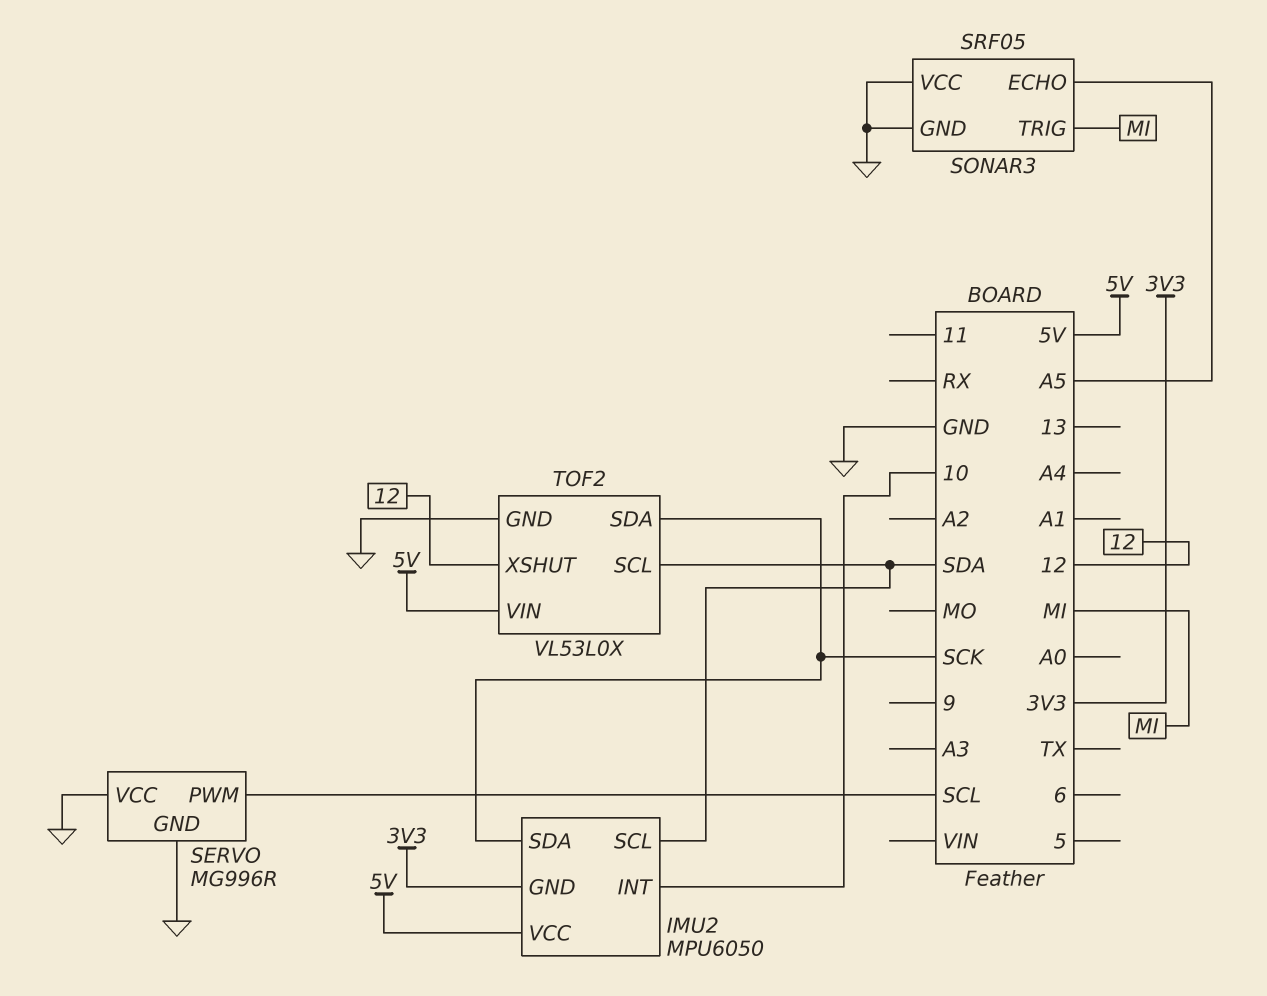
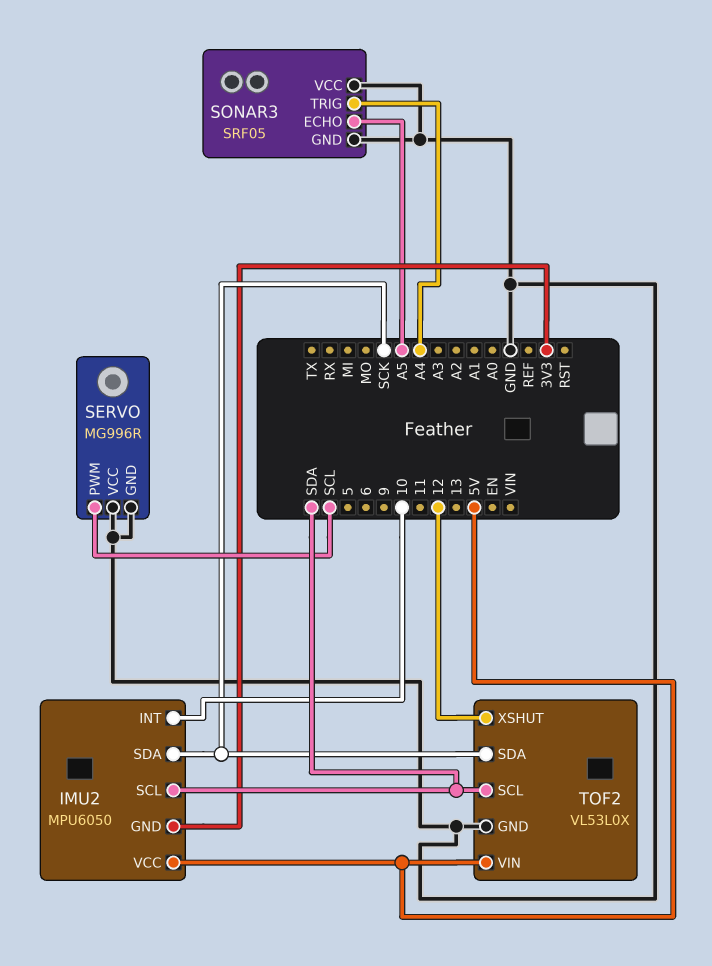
SONAR3 pin TRIG: MI -> A4

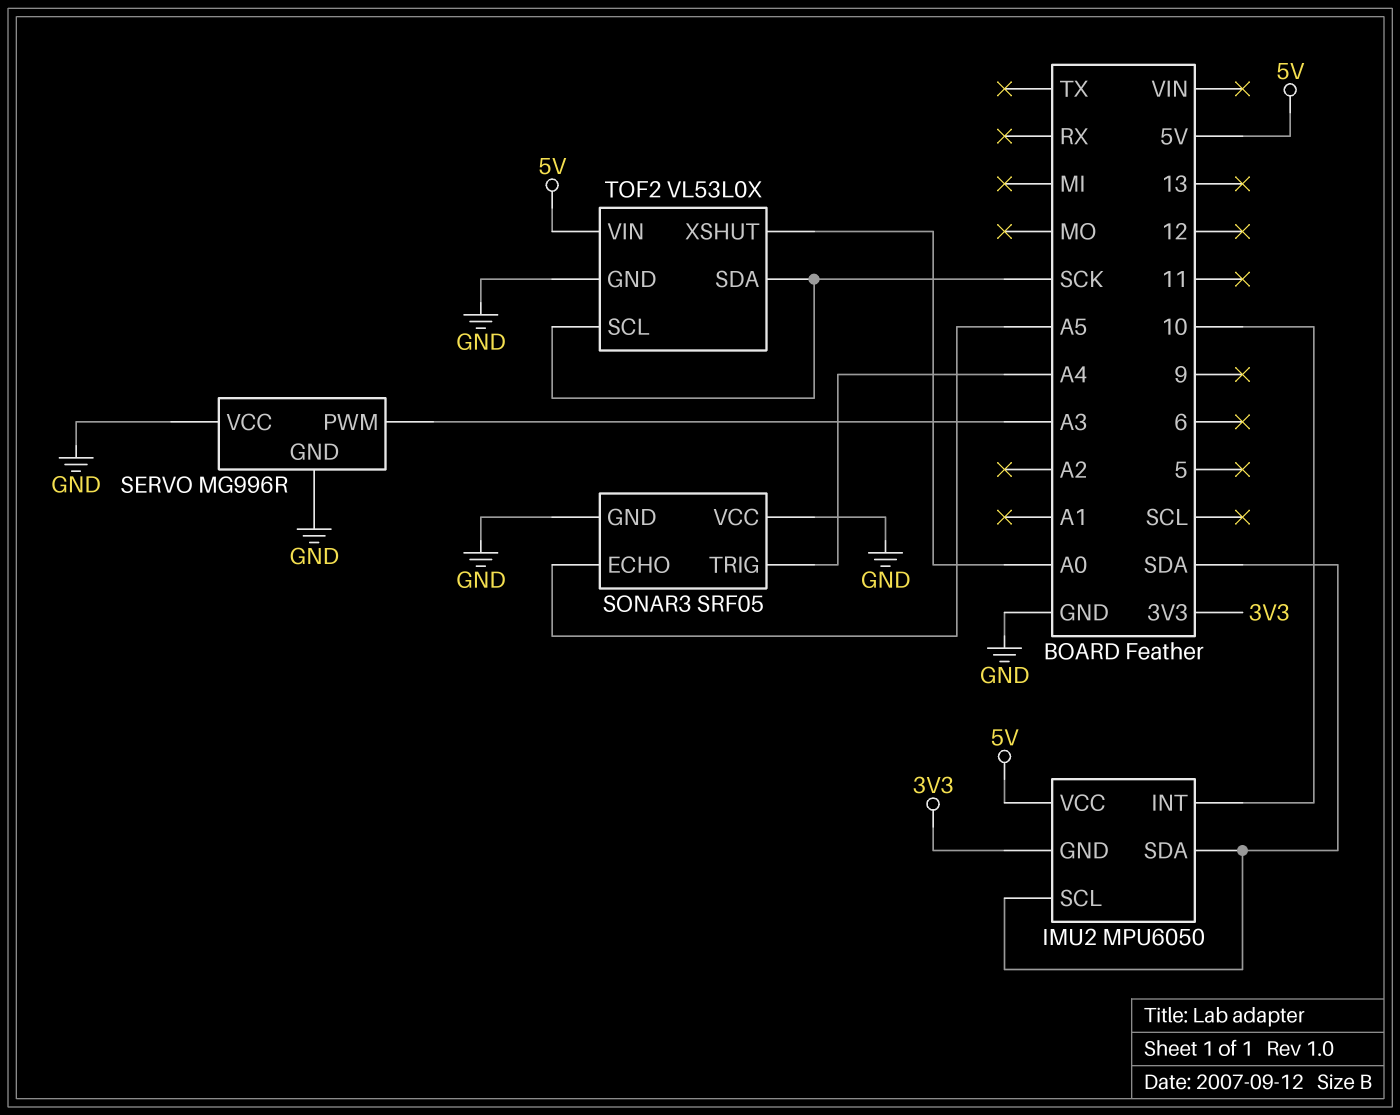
IMU2 pin SDA: SCK -> SDA
SERVO pin PWM: SCL -> A3
TOF2 pin SCL: SDA -> SCK
TOF2 pin XSHUT: 12 -> A0

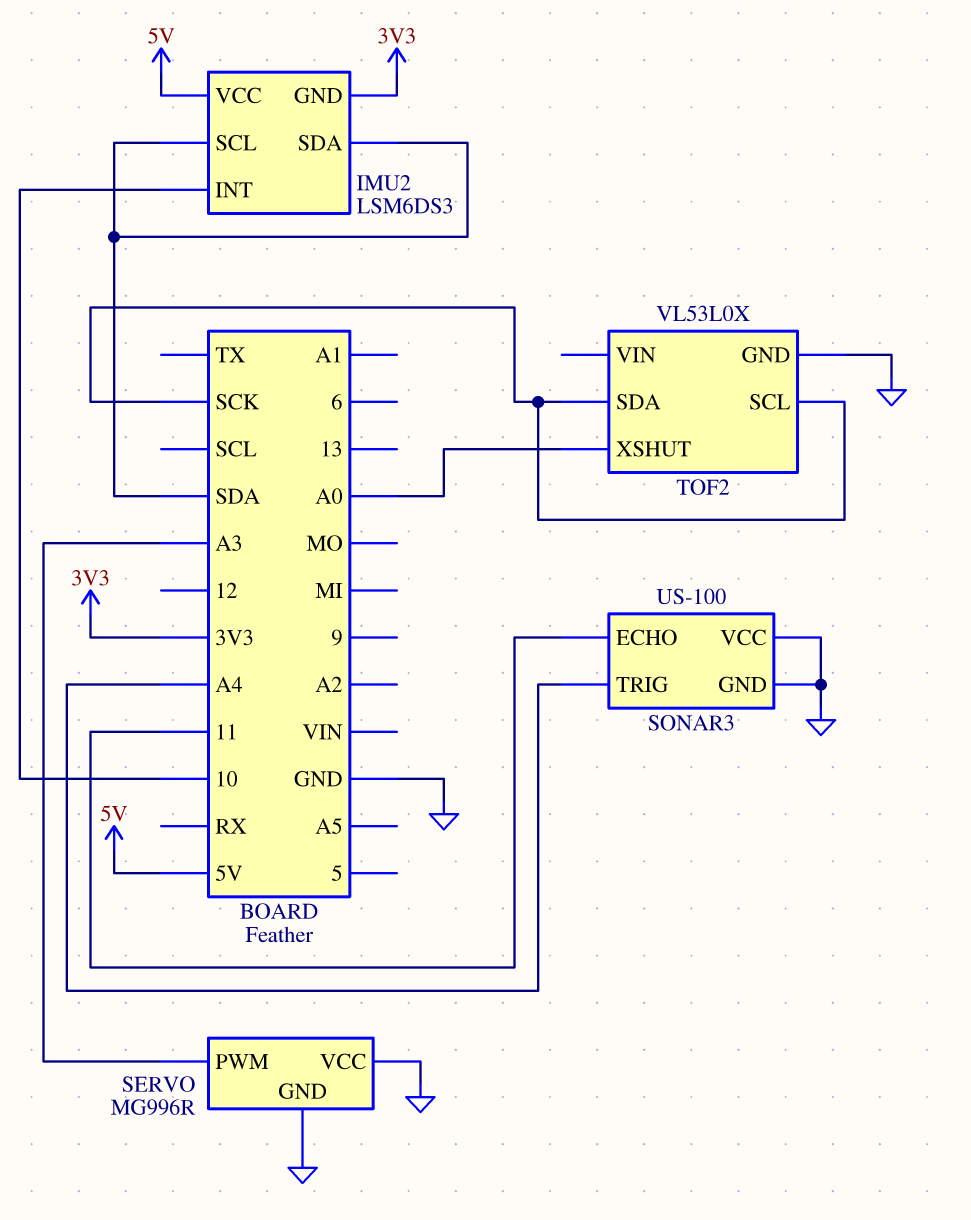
IMU2: MPU6050 -> LSM6DS3
SONAR3: SRF05 -> US-100
SONAR3 pin ECHO: A5 -> 11
TOF2 pin VIN: 5V -> none

